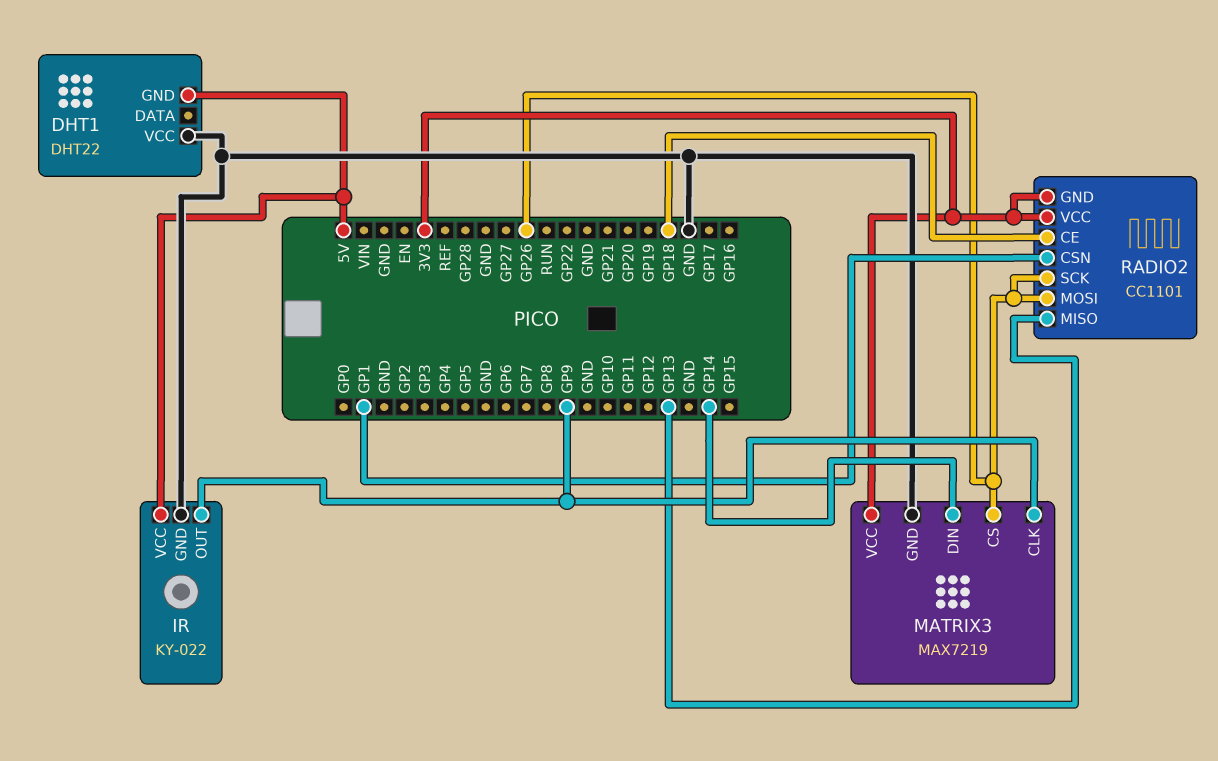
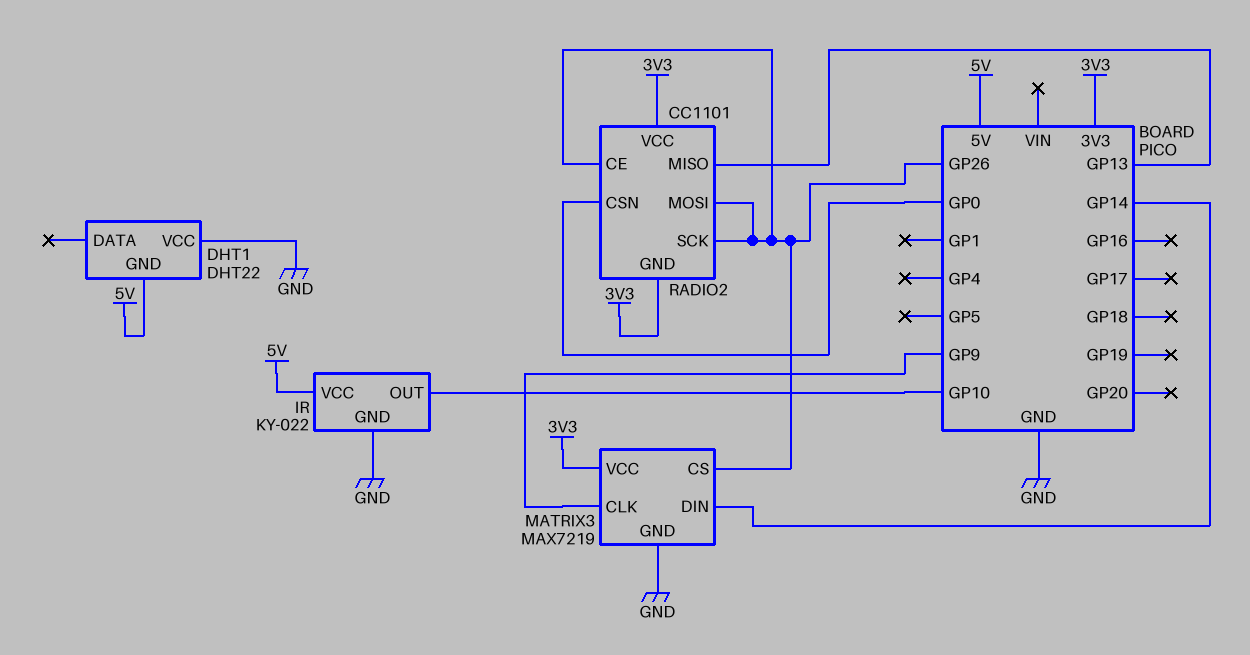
IR pin OUT: GP9 -> GP10
RADIO2 pin CE: GP18 -> GP26
RADIO2 pin CSN: GP1 -> GP0

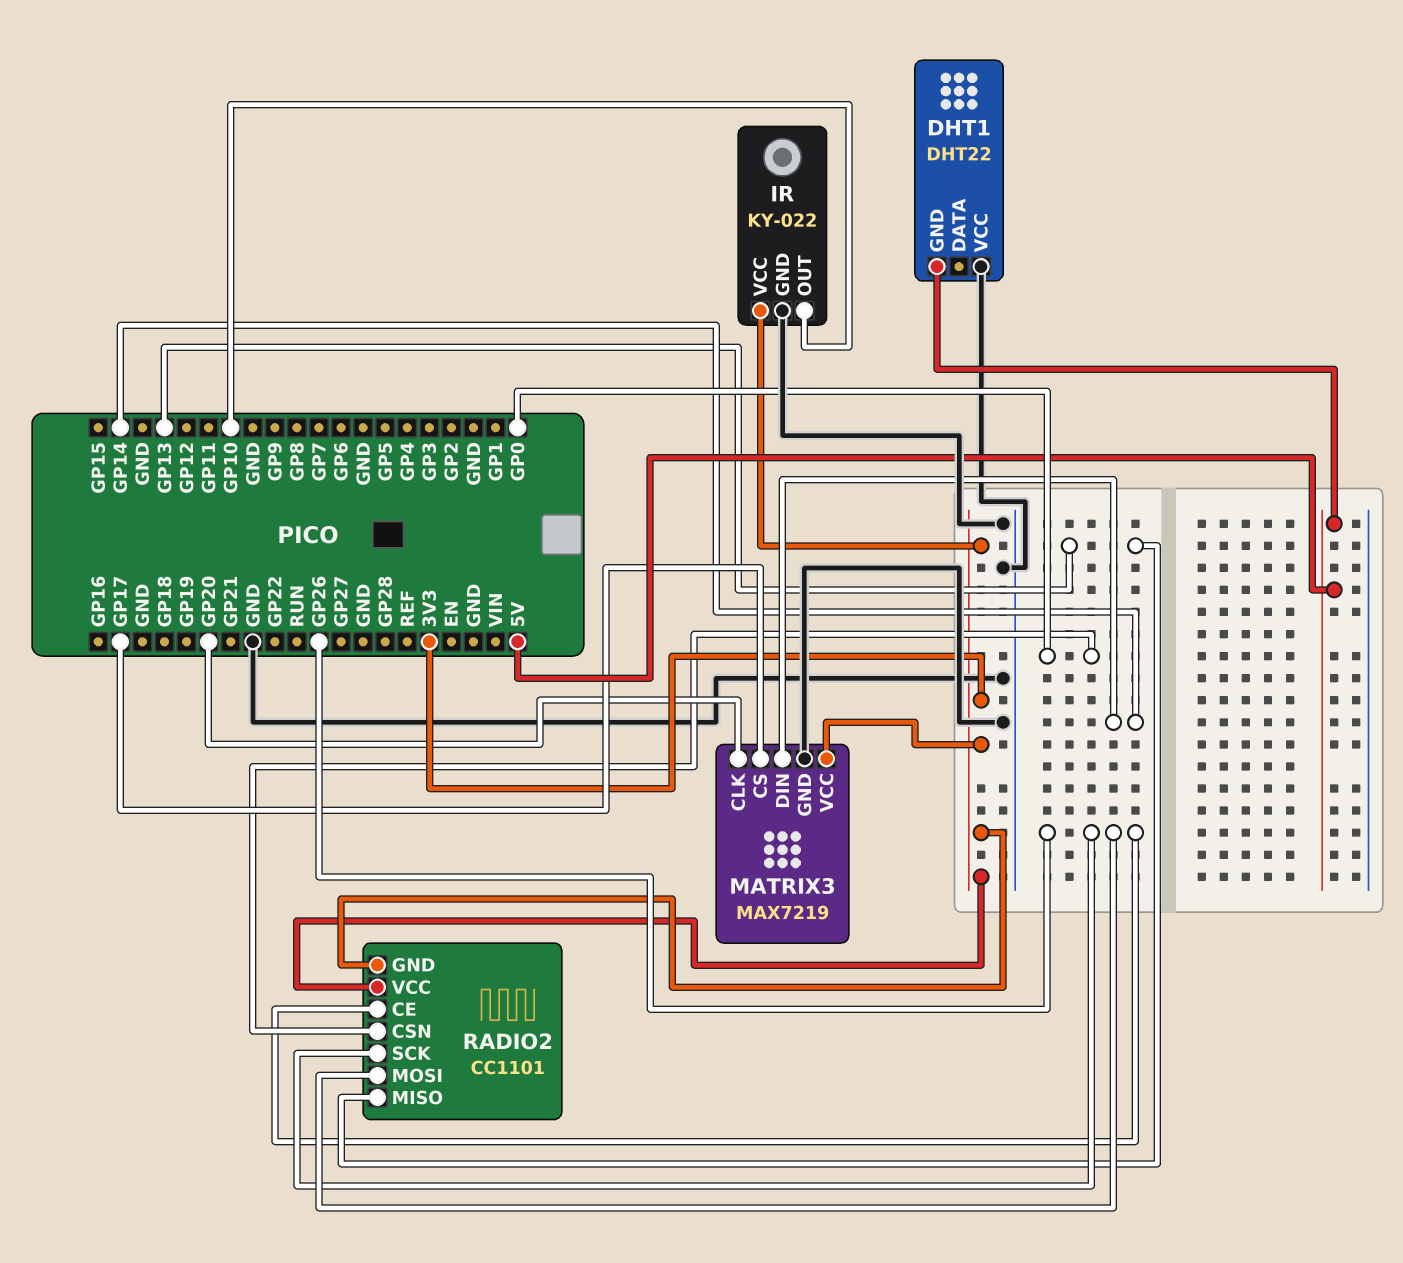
IR pin VCC: 5V -> 3V3
MATRIX3 pin CLK: GP9 -> GP20
MATRIX3 pin CS: GP26 -> GP17

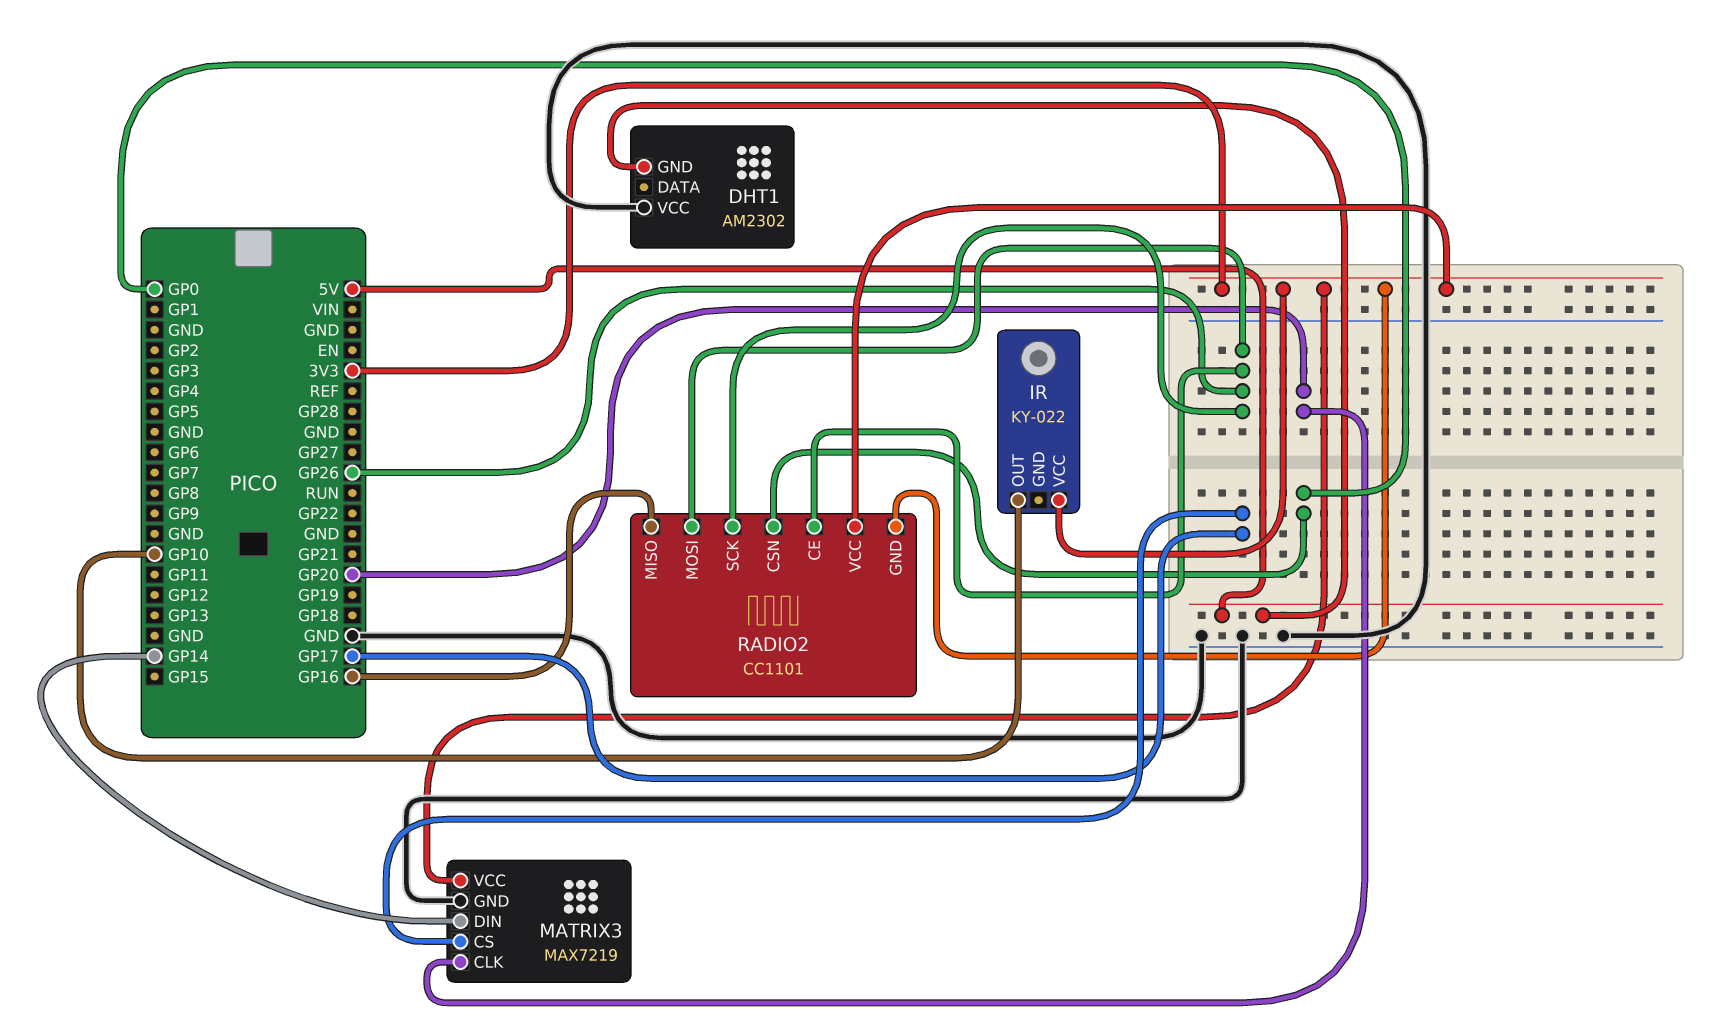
DHT1: DHT22 -> AM2302
IR pin GND: GND -> none
RADIO2 pin MISO: GP13 -> GP16

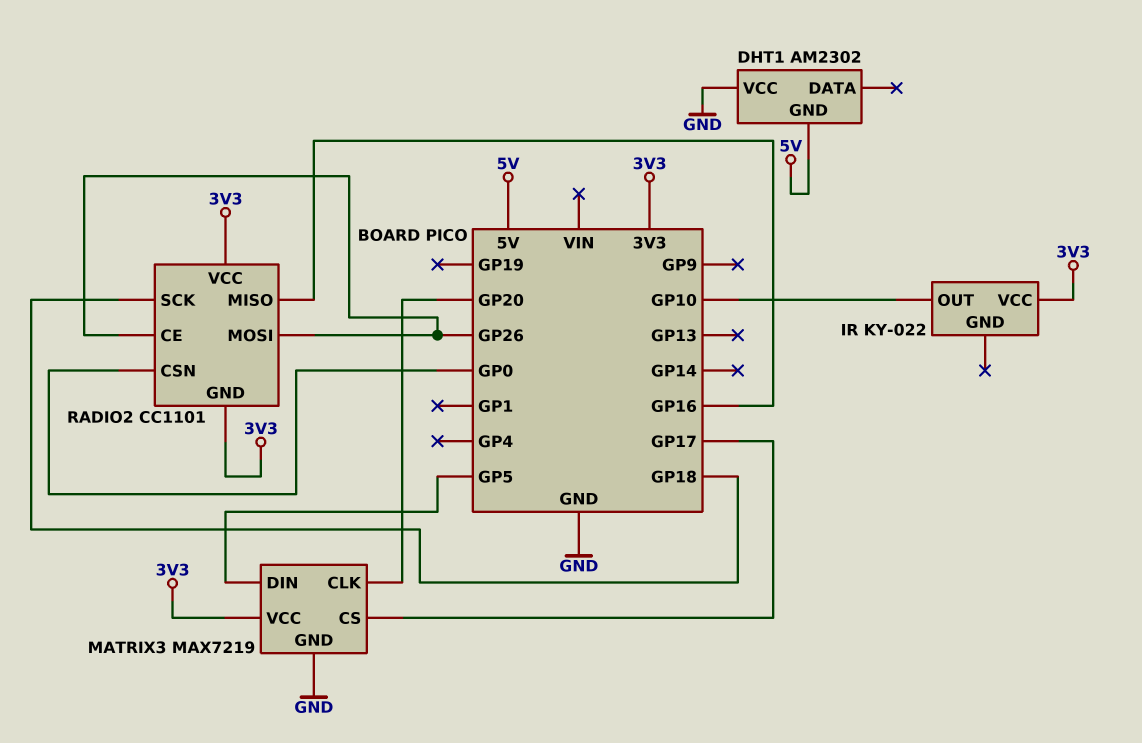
MATRIX3 pin DIN: GP14 -> GP5
RADIO2 pin SCK: GP26 -> GP18

